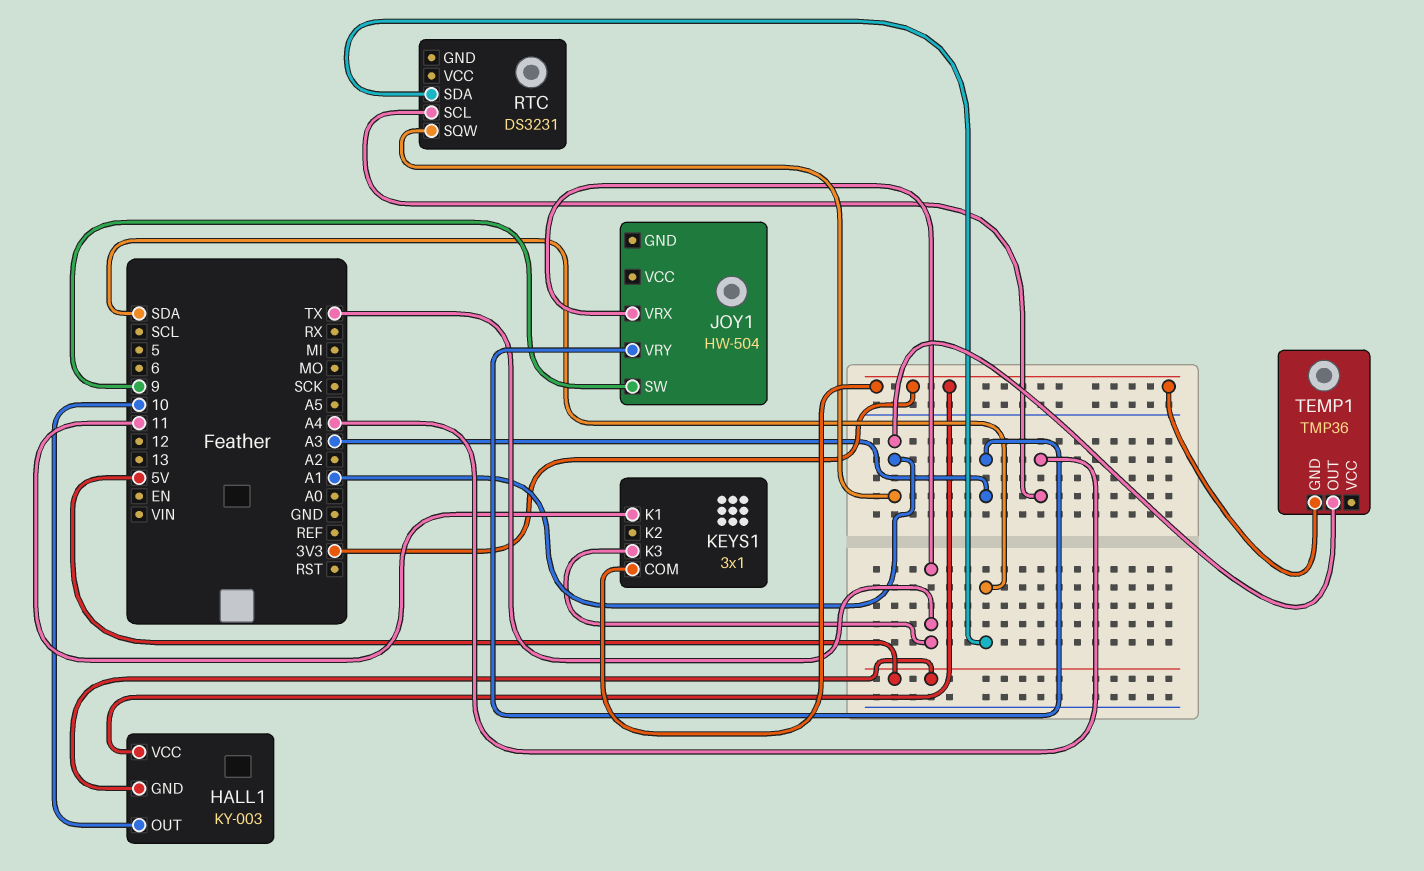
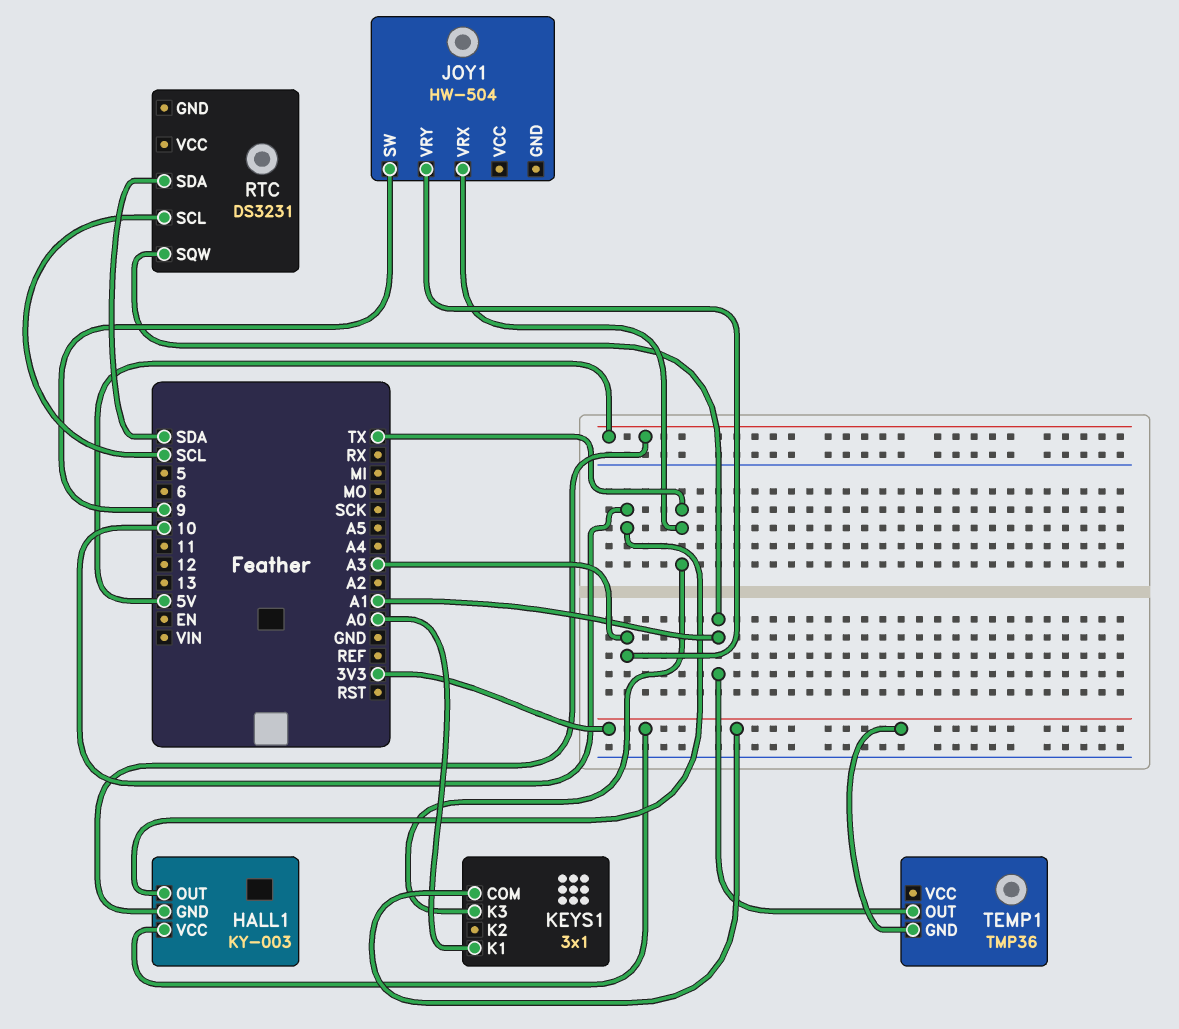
KEYS1 pin K1: 11 -> A0
RTC pin SCL: A4 -> SCL

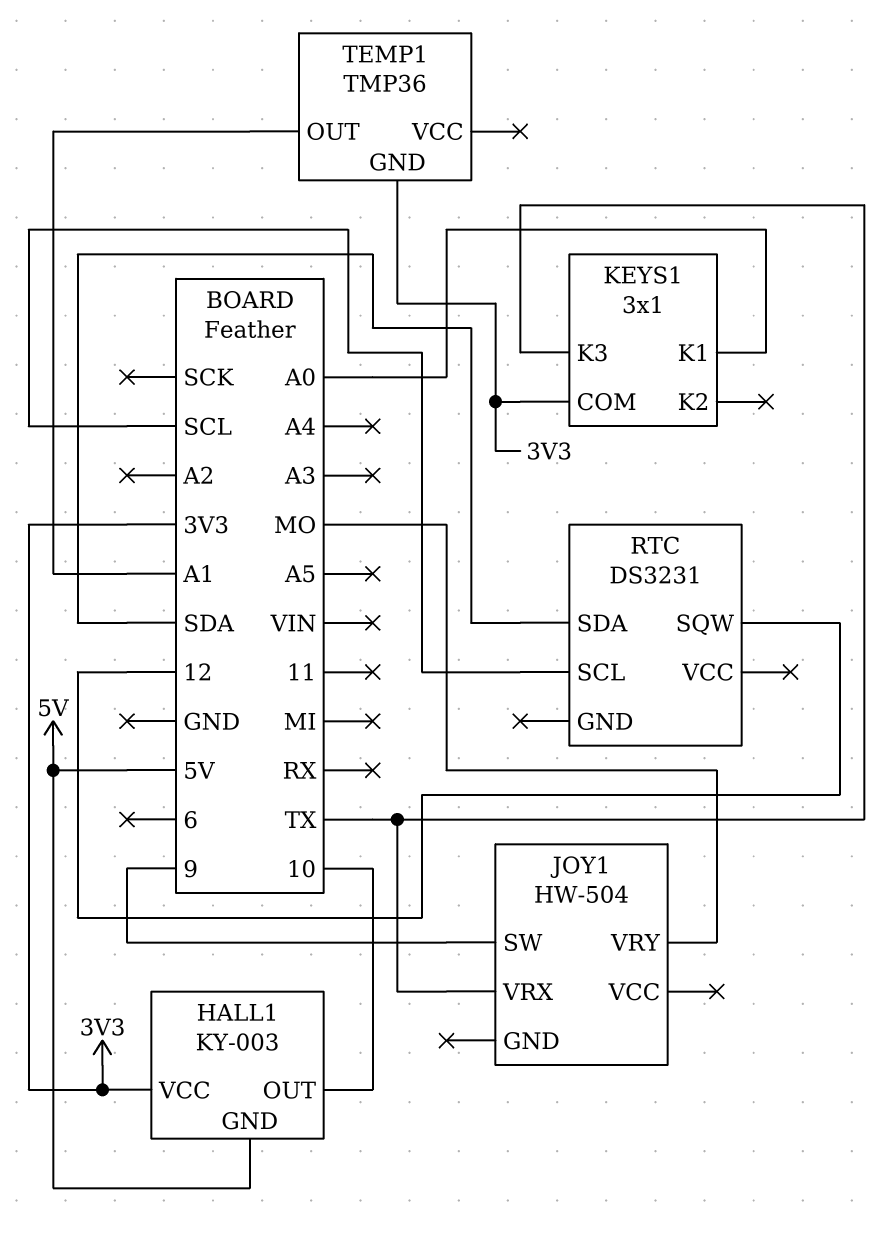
JOY1 pin VRY: A3 -> MO
RTC pin SQW: A1 -> 12

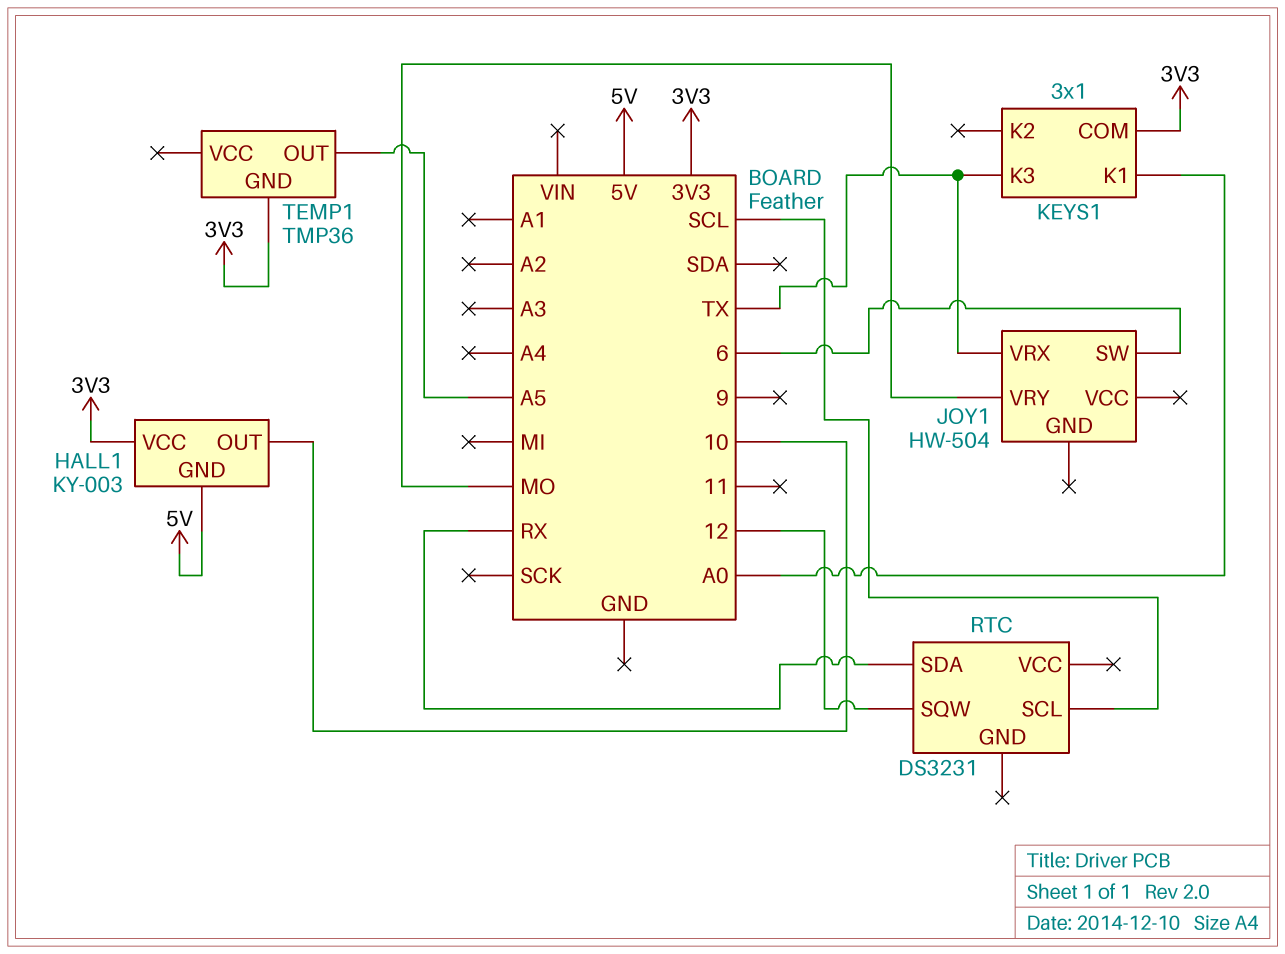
JOY1 pin SW: 9 -> 6
RTC pin SDA: SDA -> RX
TEMP1 pin OUT: A1 -> A5

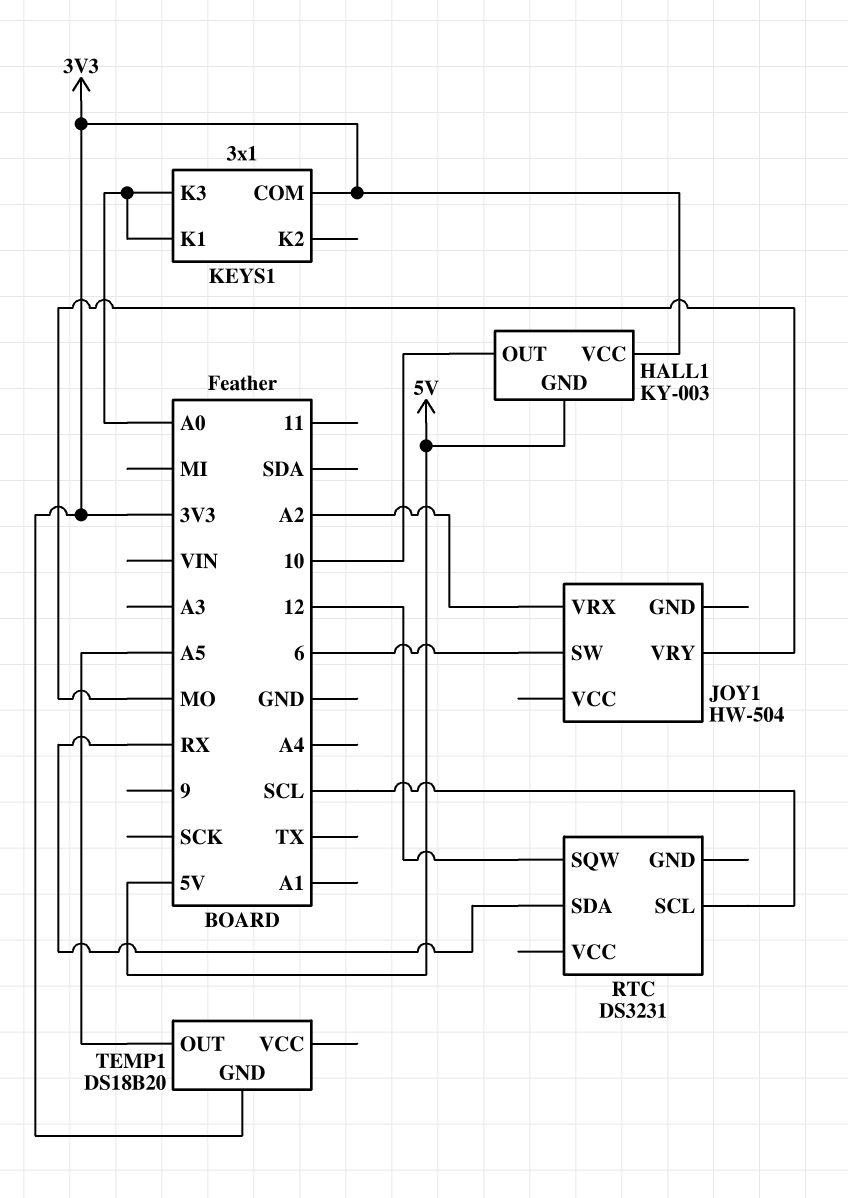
JOY1 pin VRX: TX -> A2
KEYS1 pin K3: TX -> A0
TEMP1: TMP36 -> DS18B20

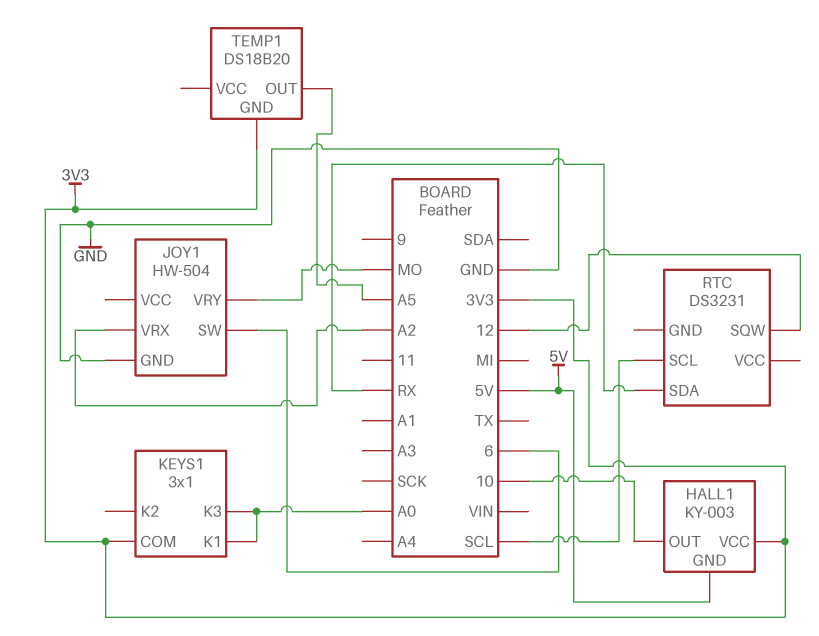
JOY1 pin GND: none -> GND

